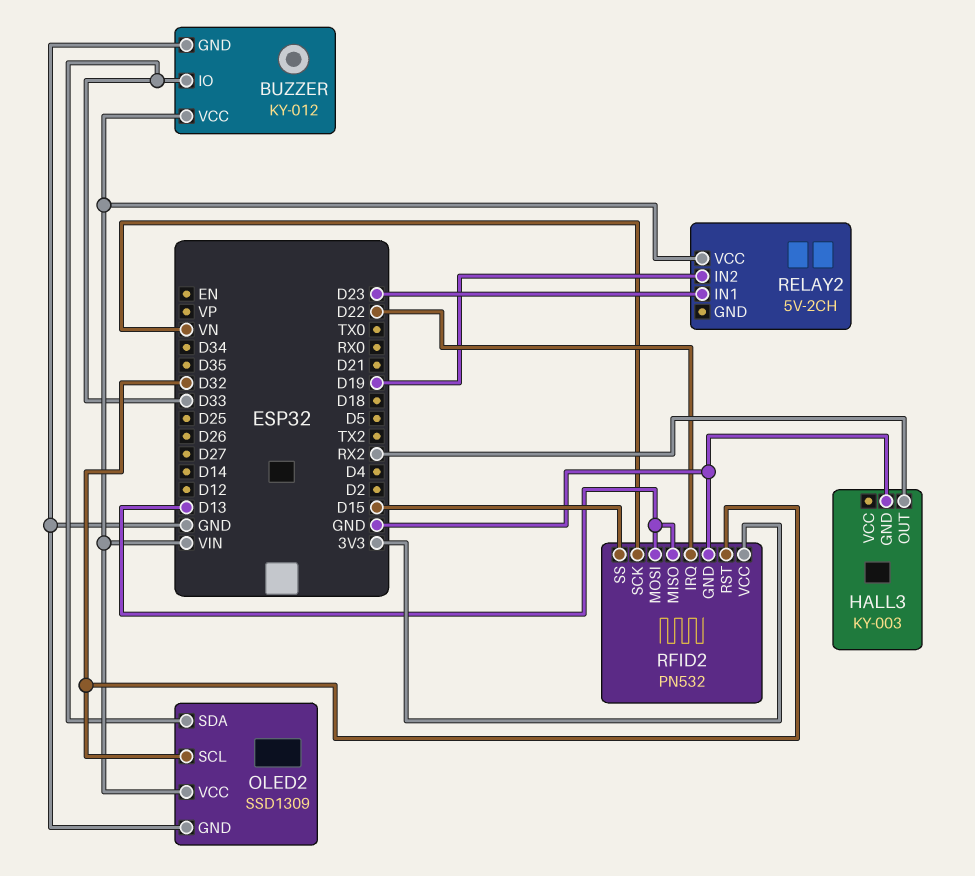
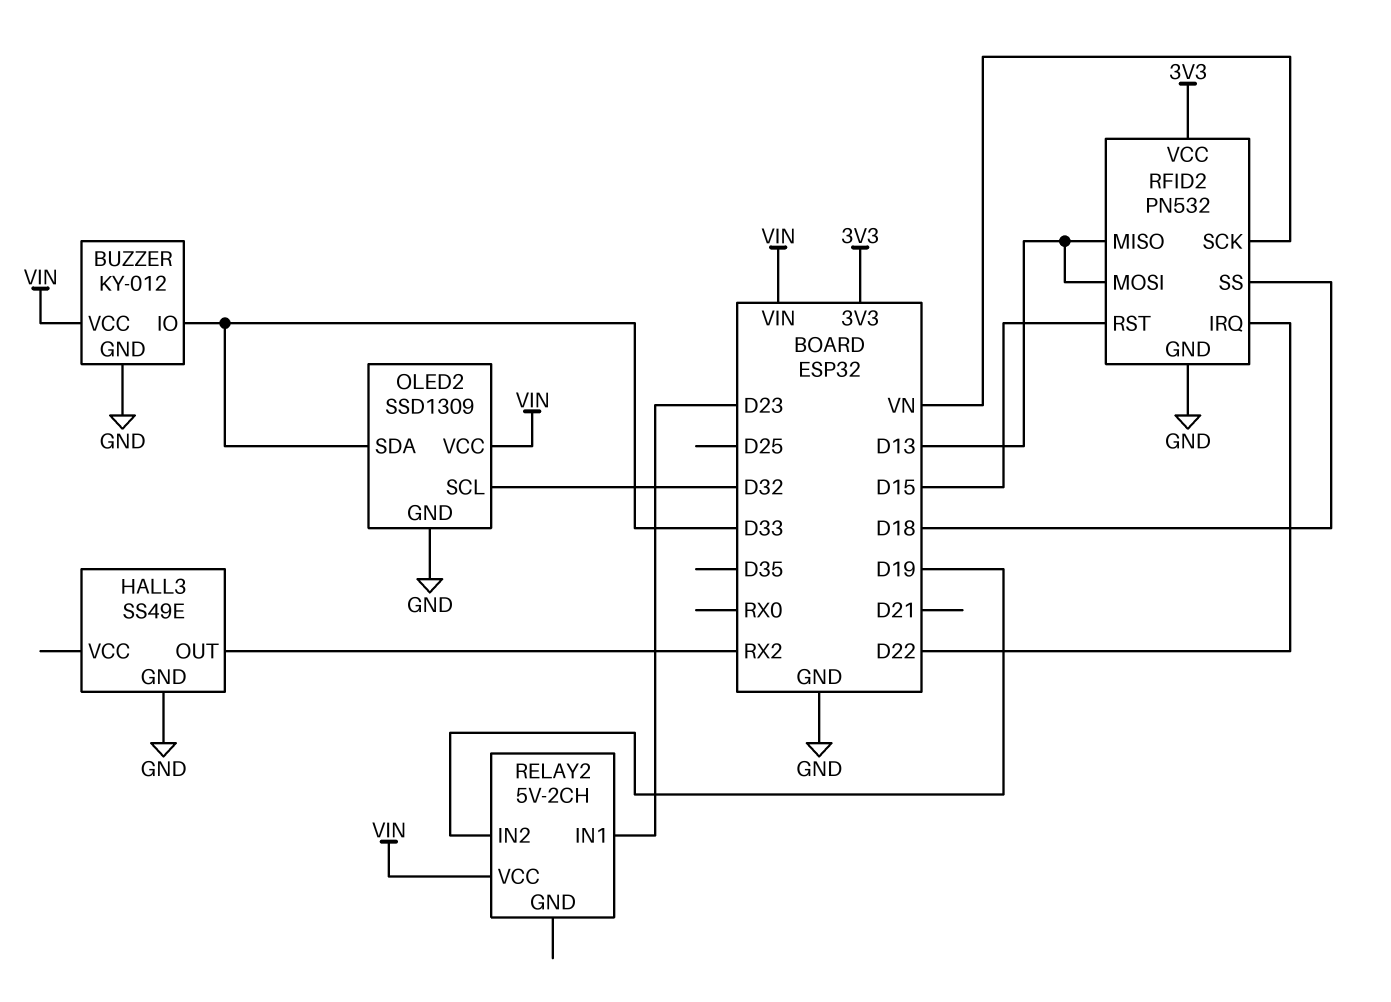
HALL3: KY-003 -> SS49E
RFID2 pin RST: D32 -> D15
RFID2 pin SS: D15 -> D18

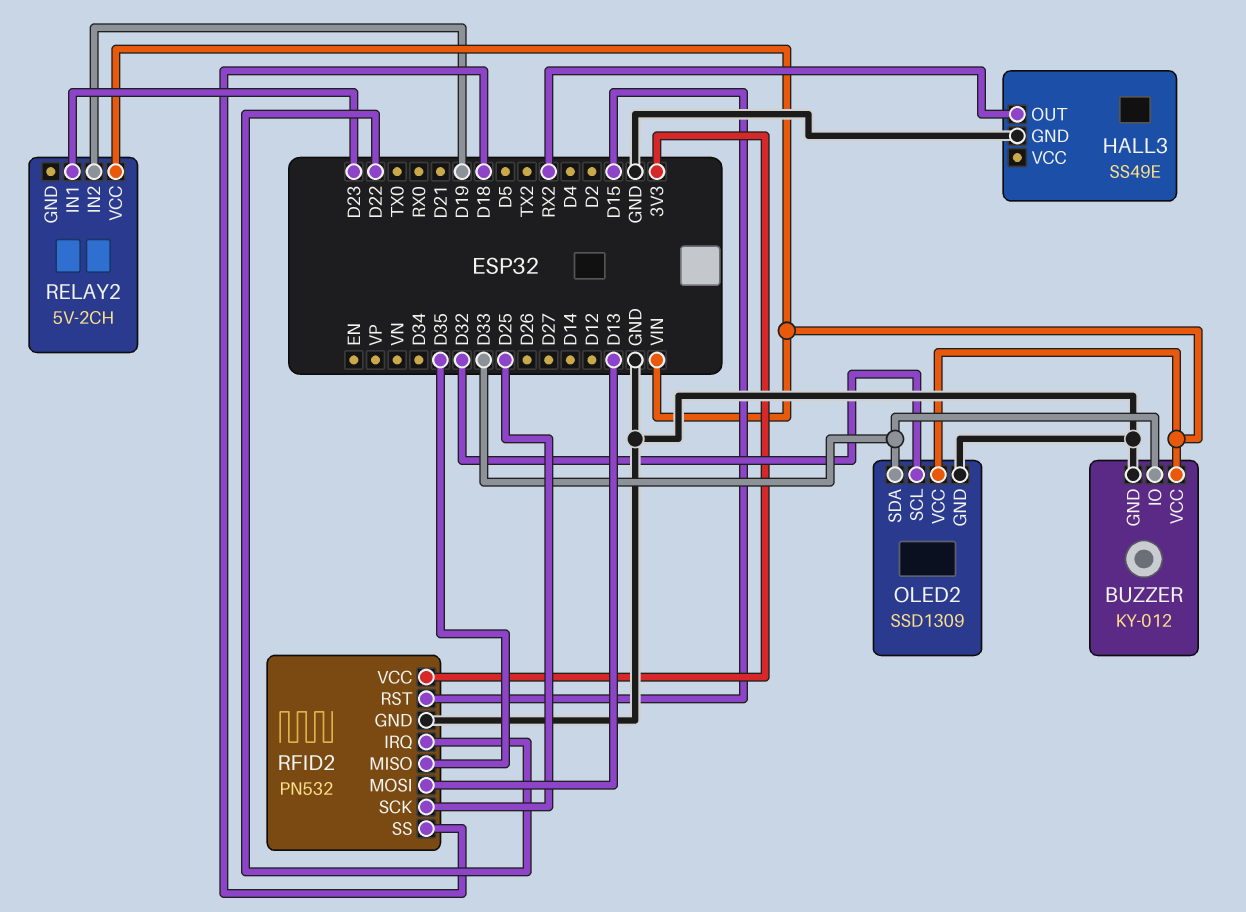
RFID2 pin MISO: D13 -> D35
RFID2 pin SCK: VN -> D25

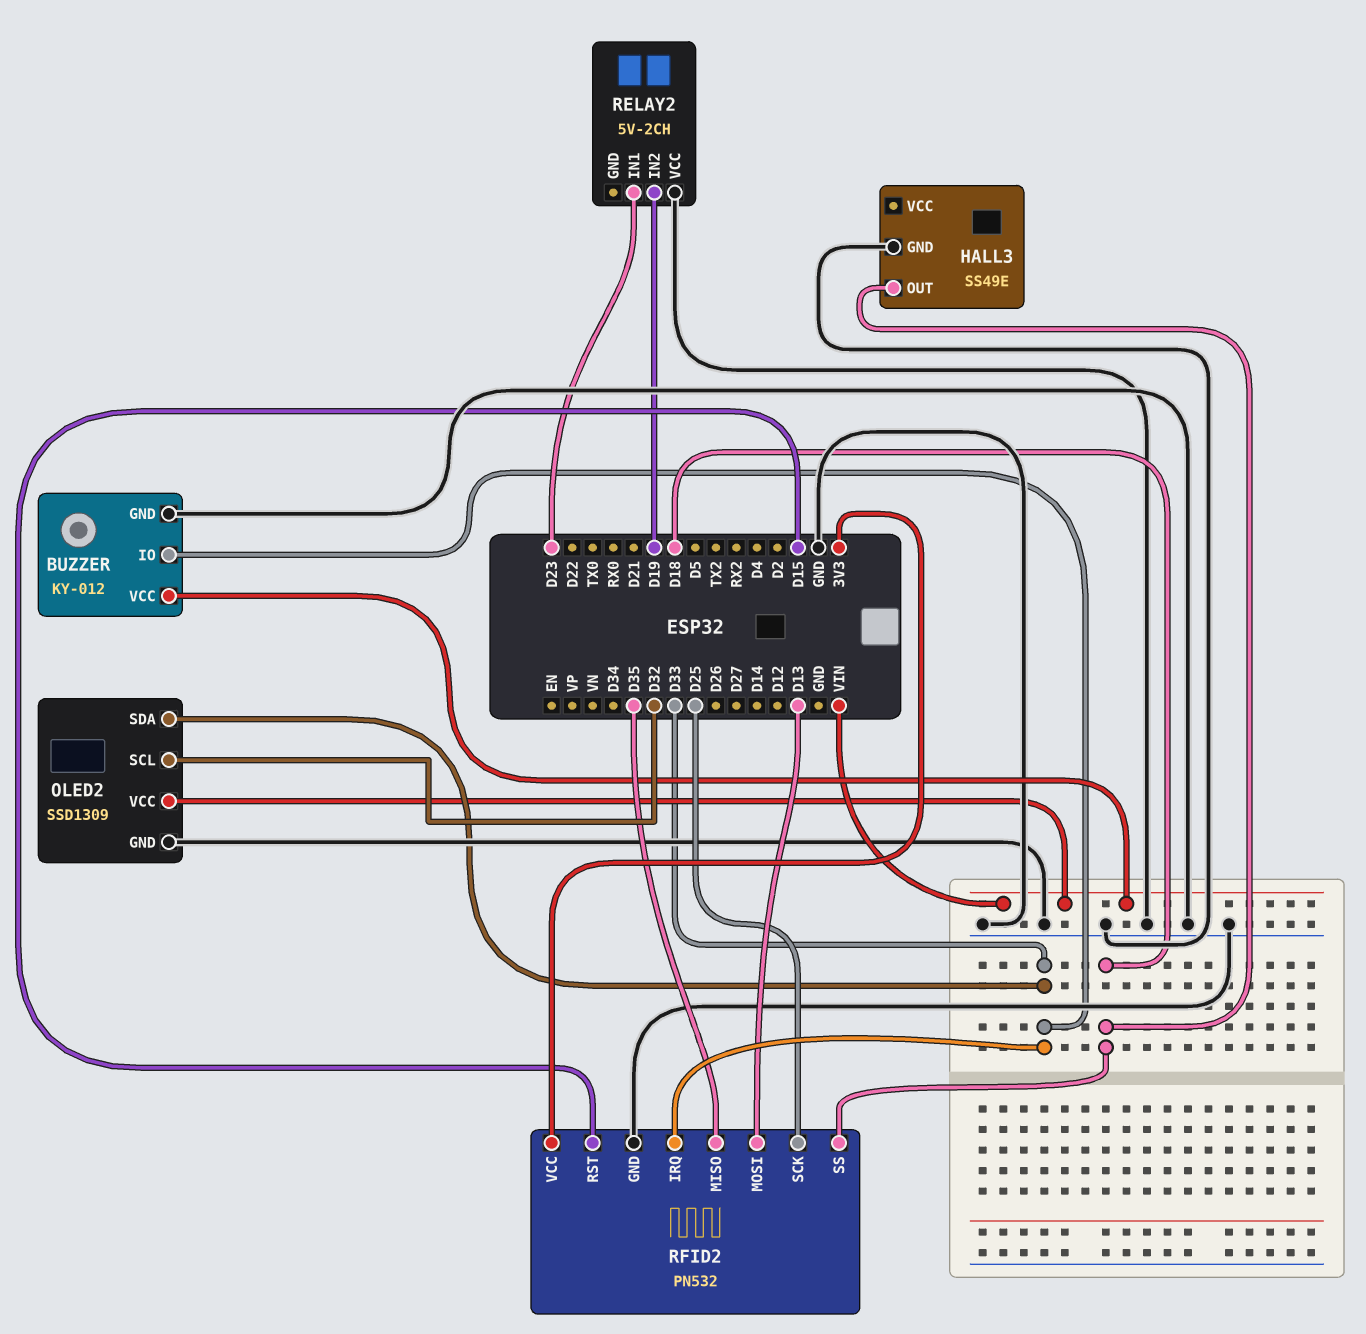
HALL3 pin OUT: RX2 -> D18
RELAY2 pin VCC: VIN -> GND
RFID2 pin IRQ: D22 -> D33

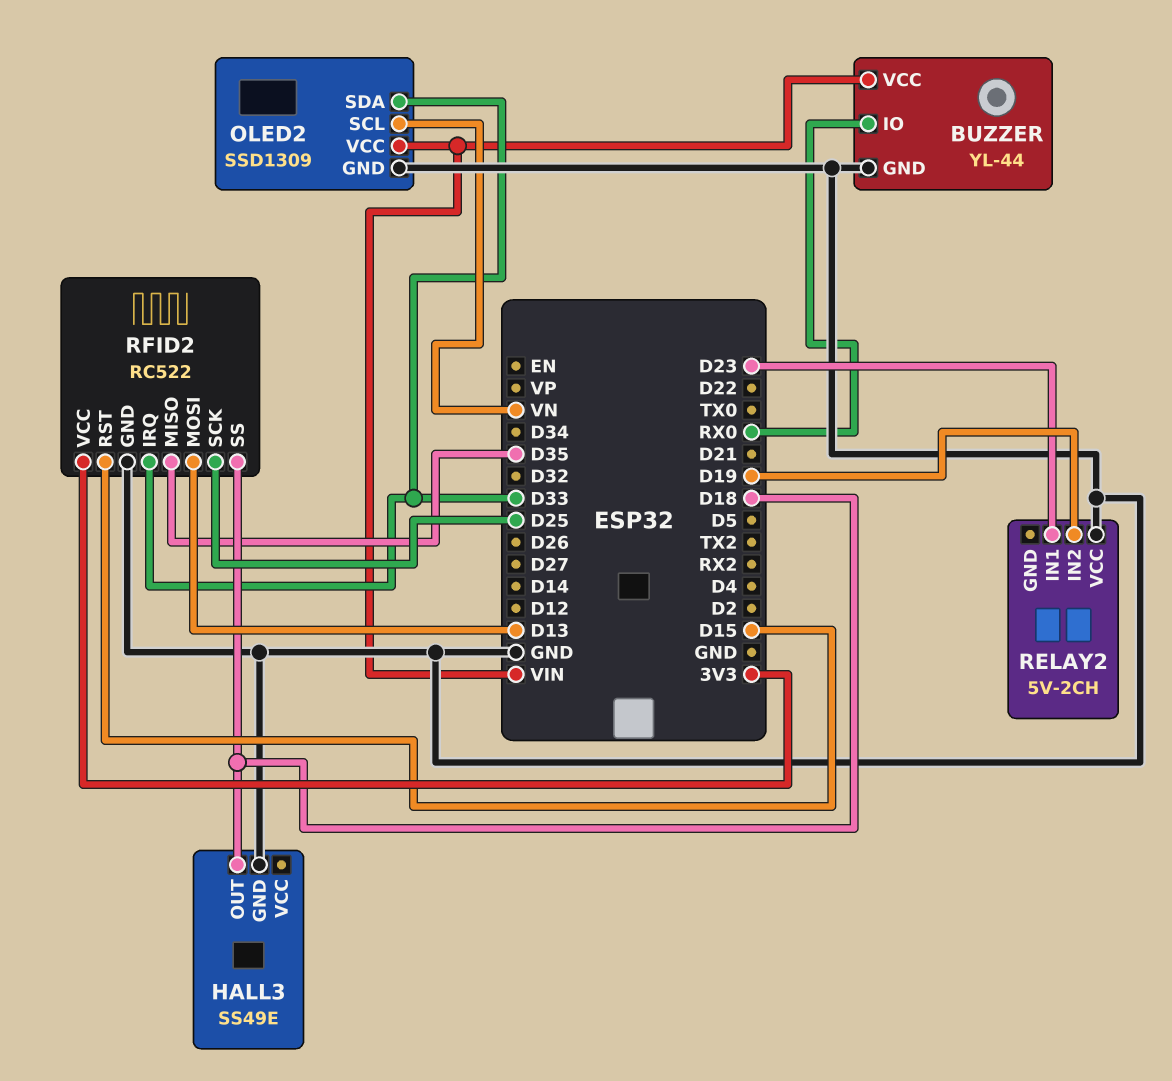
BUZZER: KY-012 -> YL-44
BUZZER pin IO: D33 -> RX0
OLED2 pin SCL: D32 -> VN
RFID2: PN532 -> RC522

